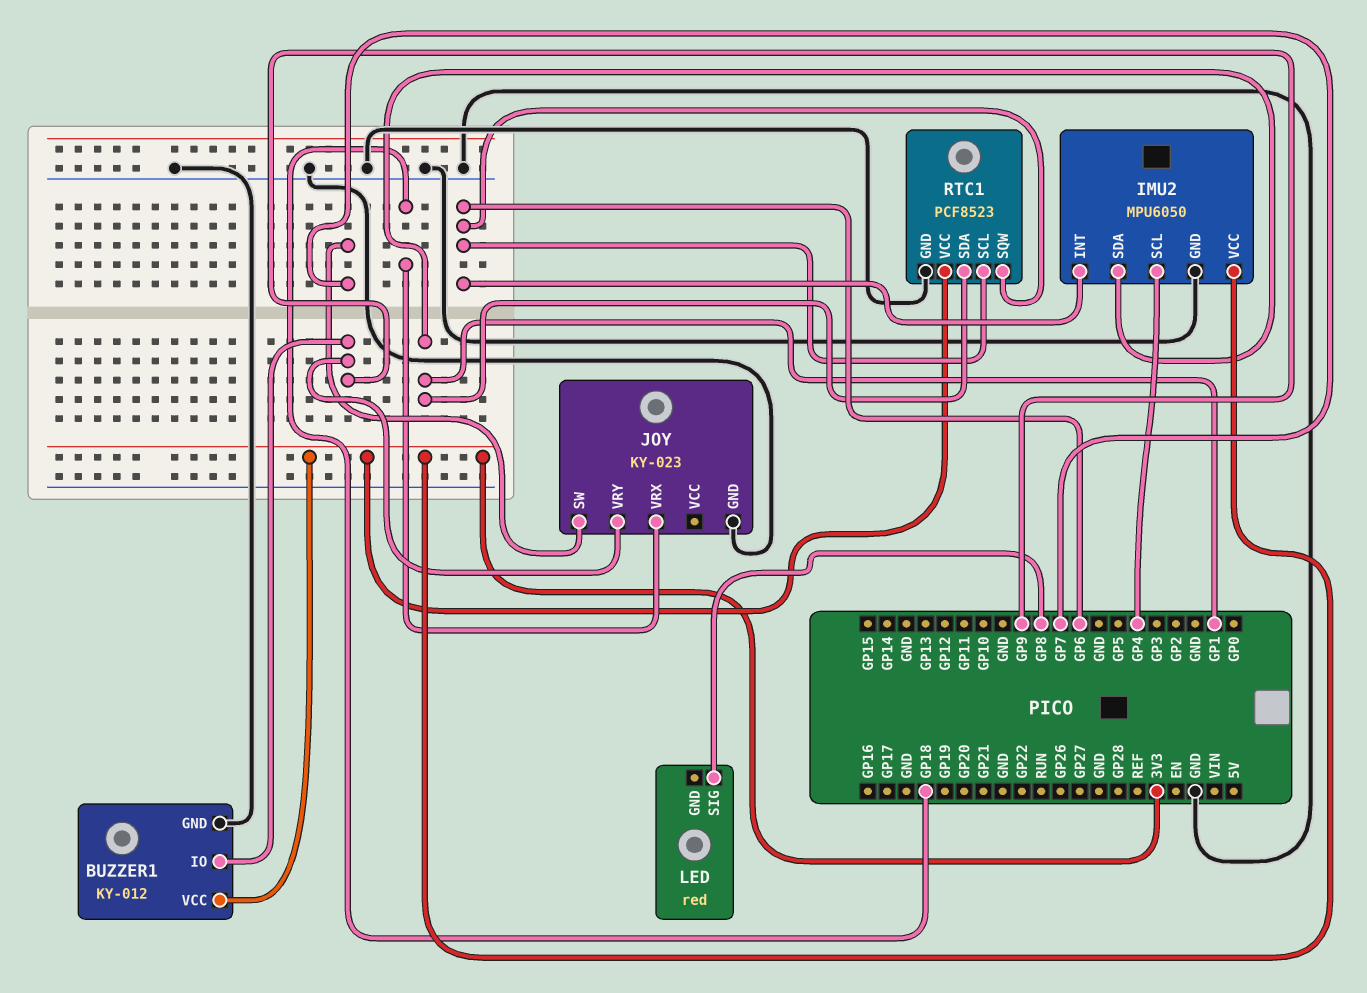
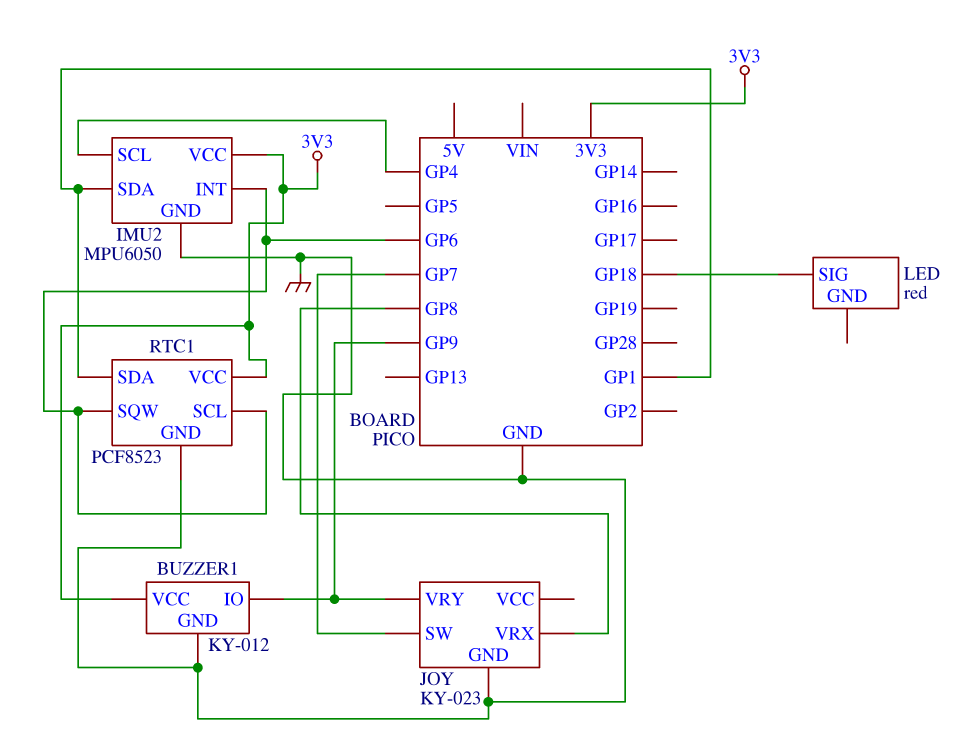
JOY pin VRX: GP18 -> GP8
LED pin SIG: GP8 -> GP18

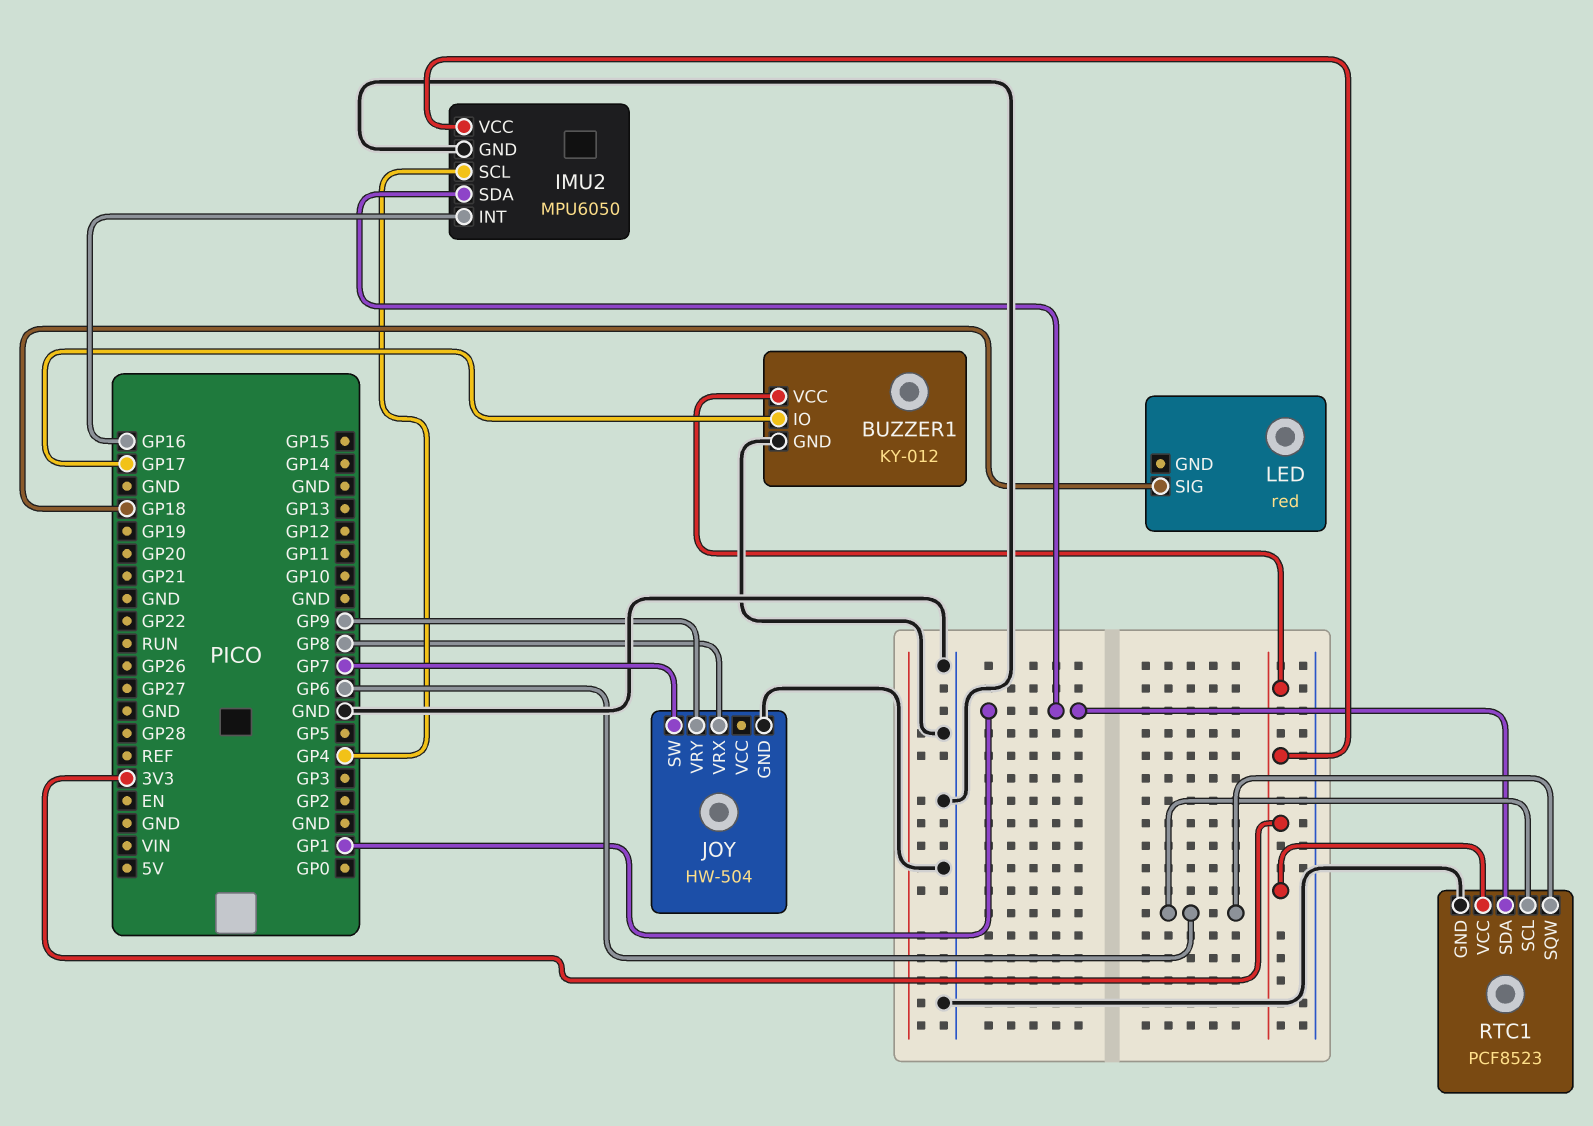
BUZZER1 pin IO: GP9 -> GP17
IMU2 pin INT: GP6 -> GP16
JOY: KY-023 -> HW-504

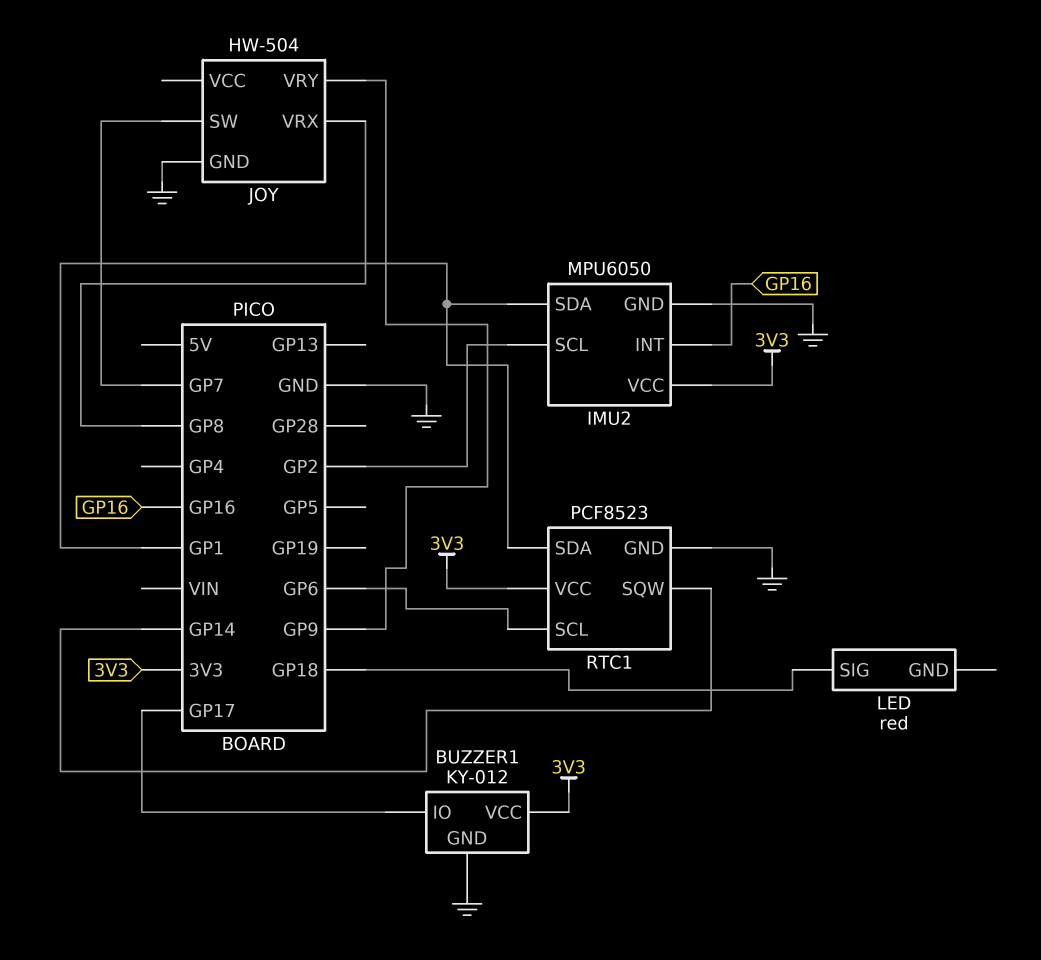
IMU2 pin SCL: GP4 -> GP2
RTC1 pin SQW: GP6 -> GP14

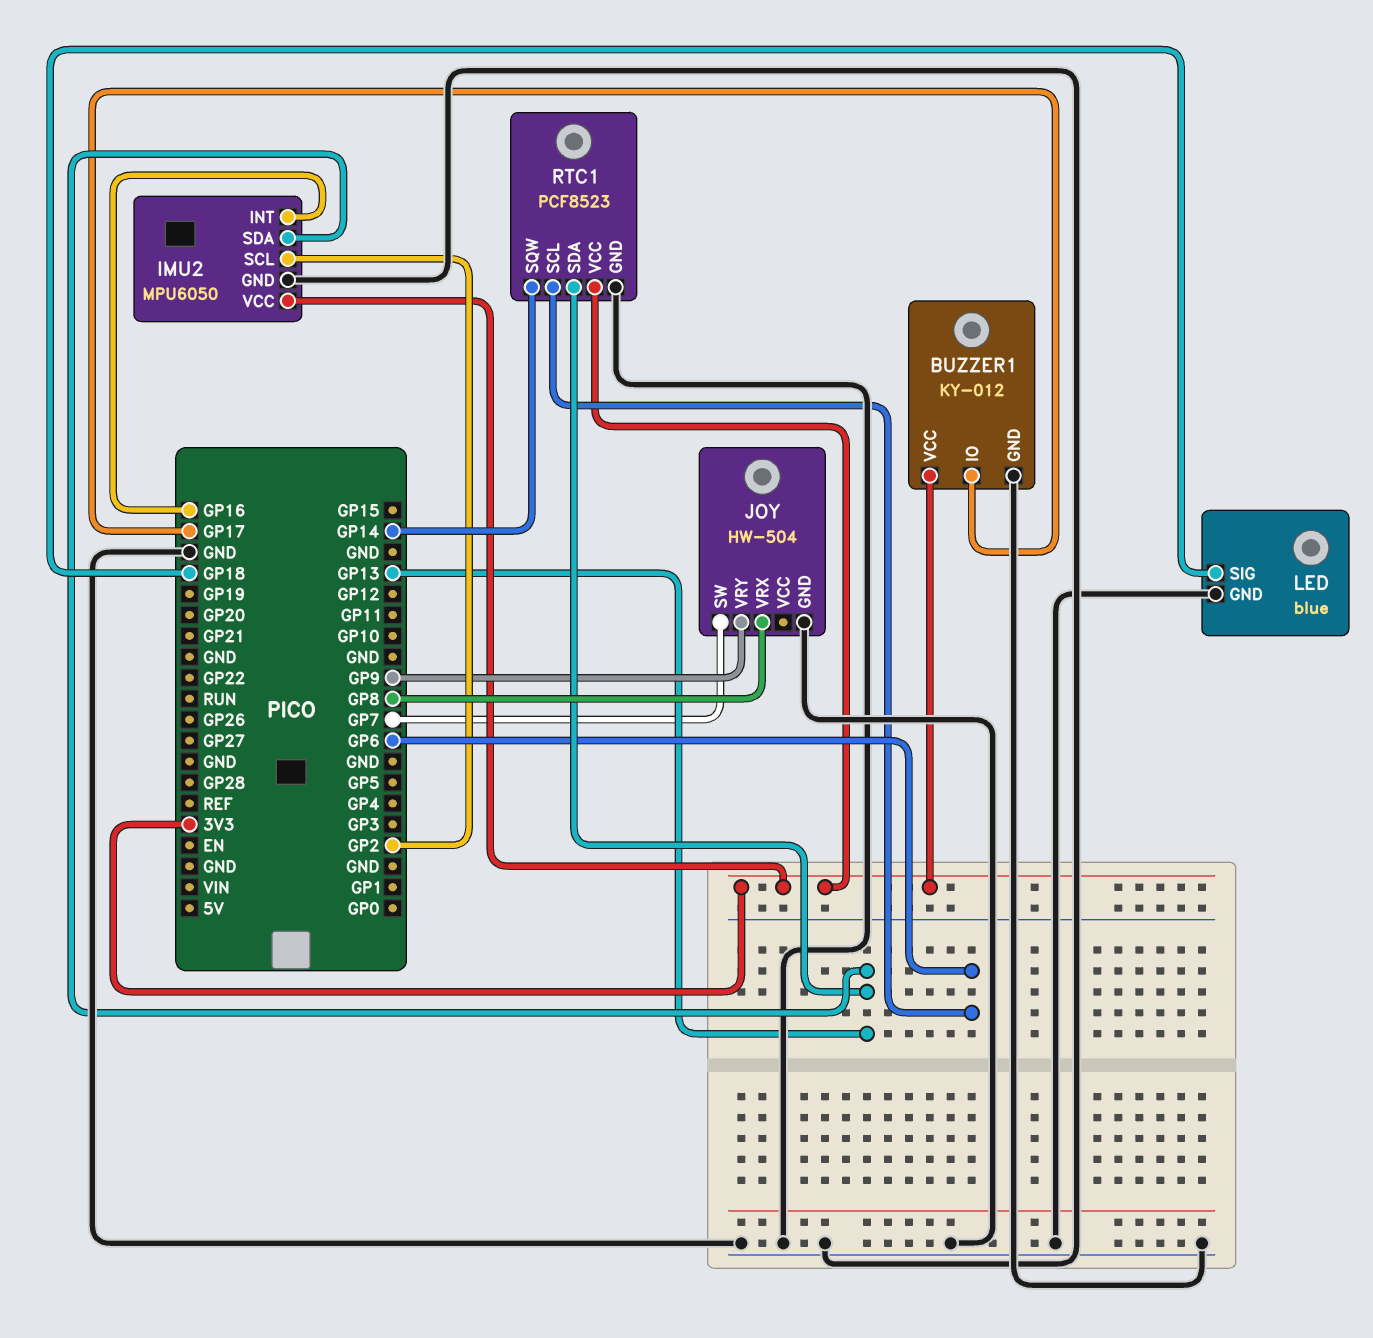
IMU2 pin SDA: GP1 -> GP13
LED: red -> blue
LED pin GND: none -> GND
RTC1 pin SDA: GP1 -> GP13

